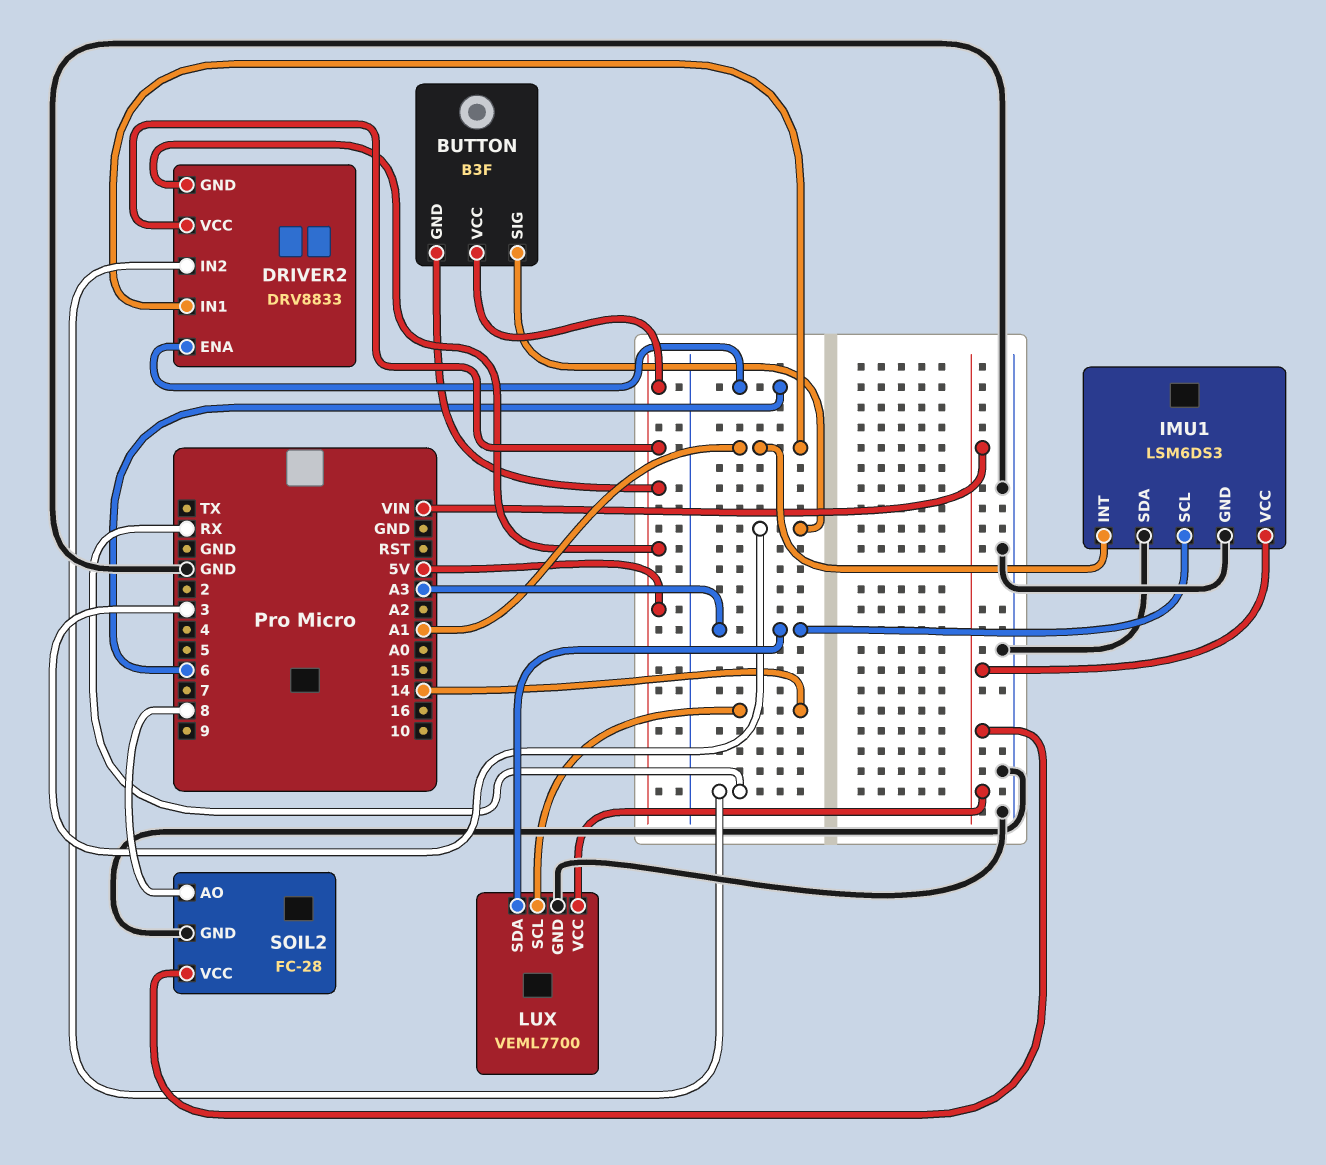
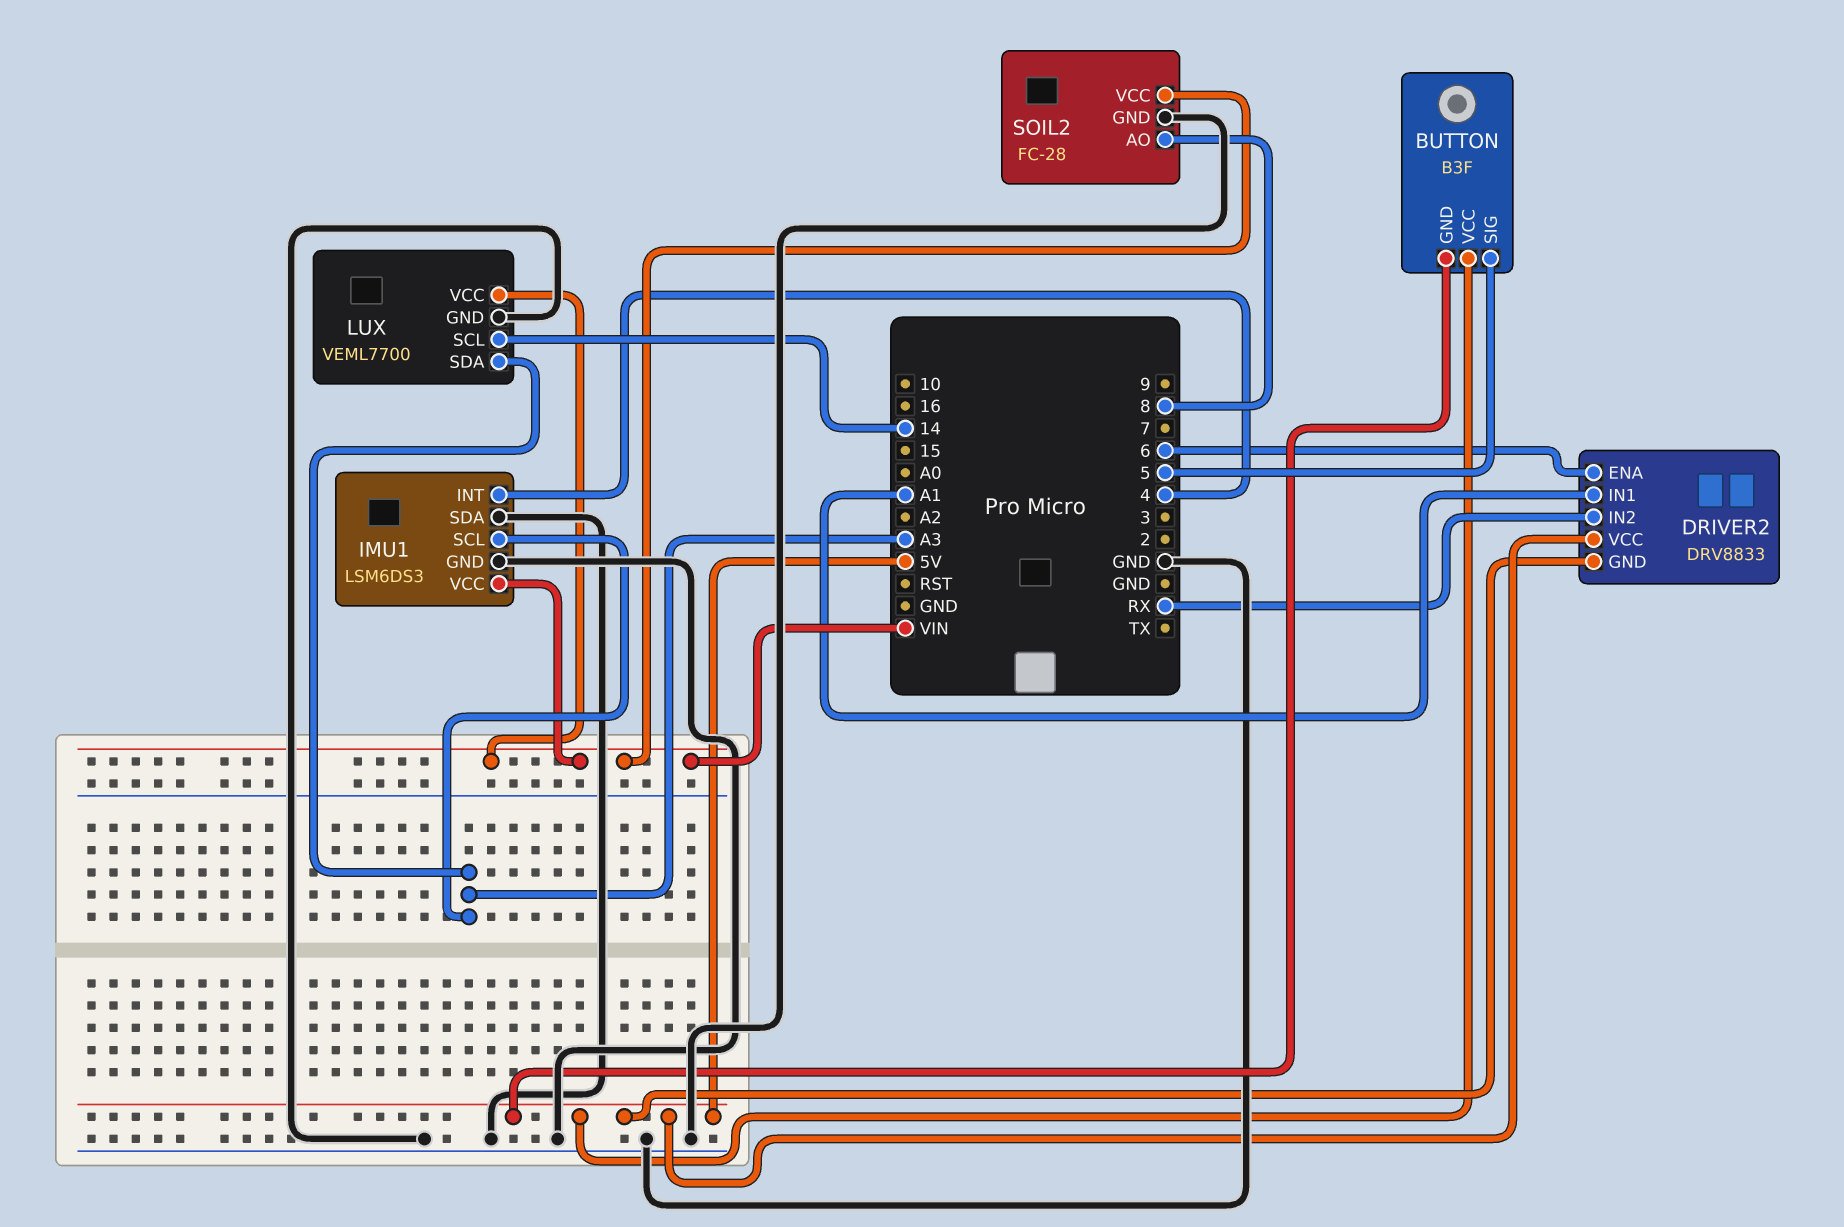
BUTTON pin SIG: 3 -> 5
IMU1 pin INT: A1 -> 4

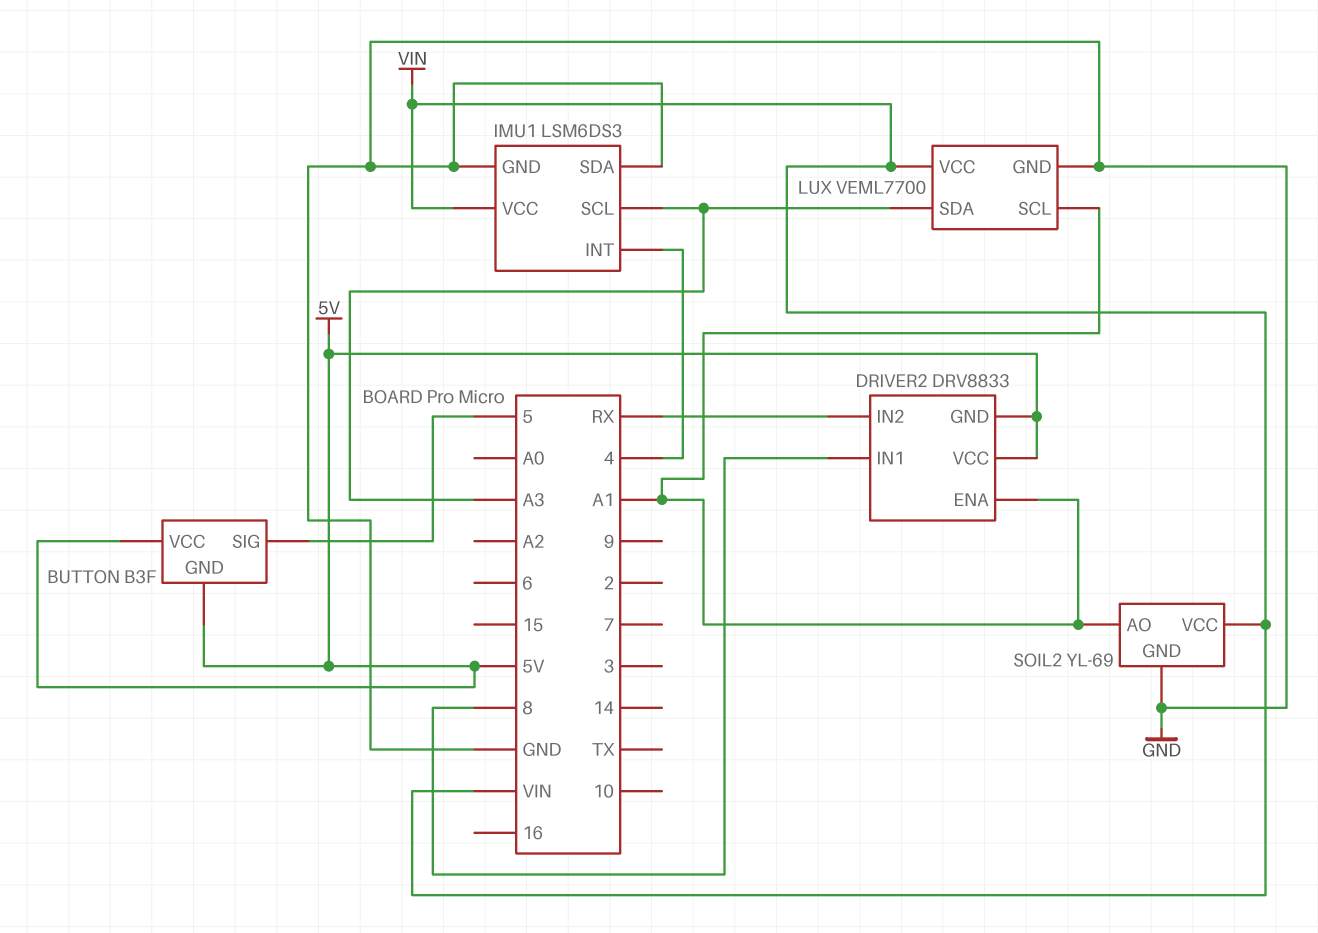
DRIVER2 pin ENA: 6 -> A1
DRIVER2 pin IN1: A1 -> 8
LUX pin SCL: 14 -> A1
SOIL2: FC-28 -> YL-69
SOIL2 pin AO: 8 -> A1

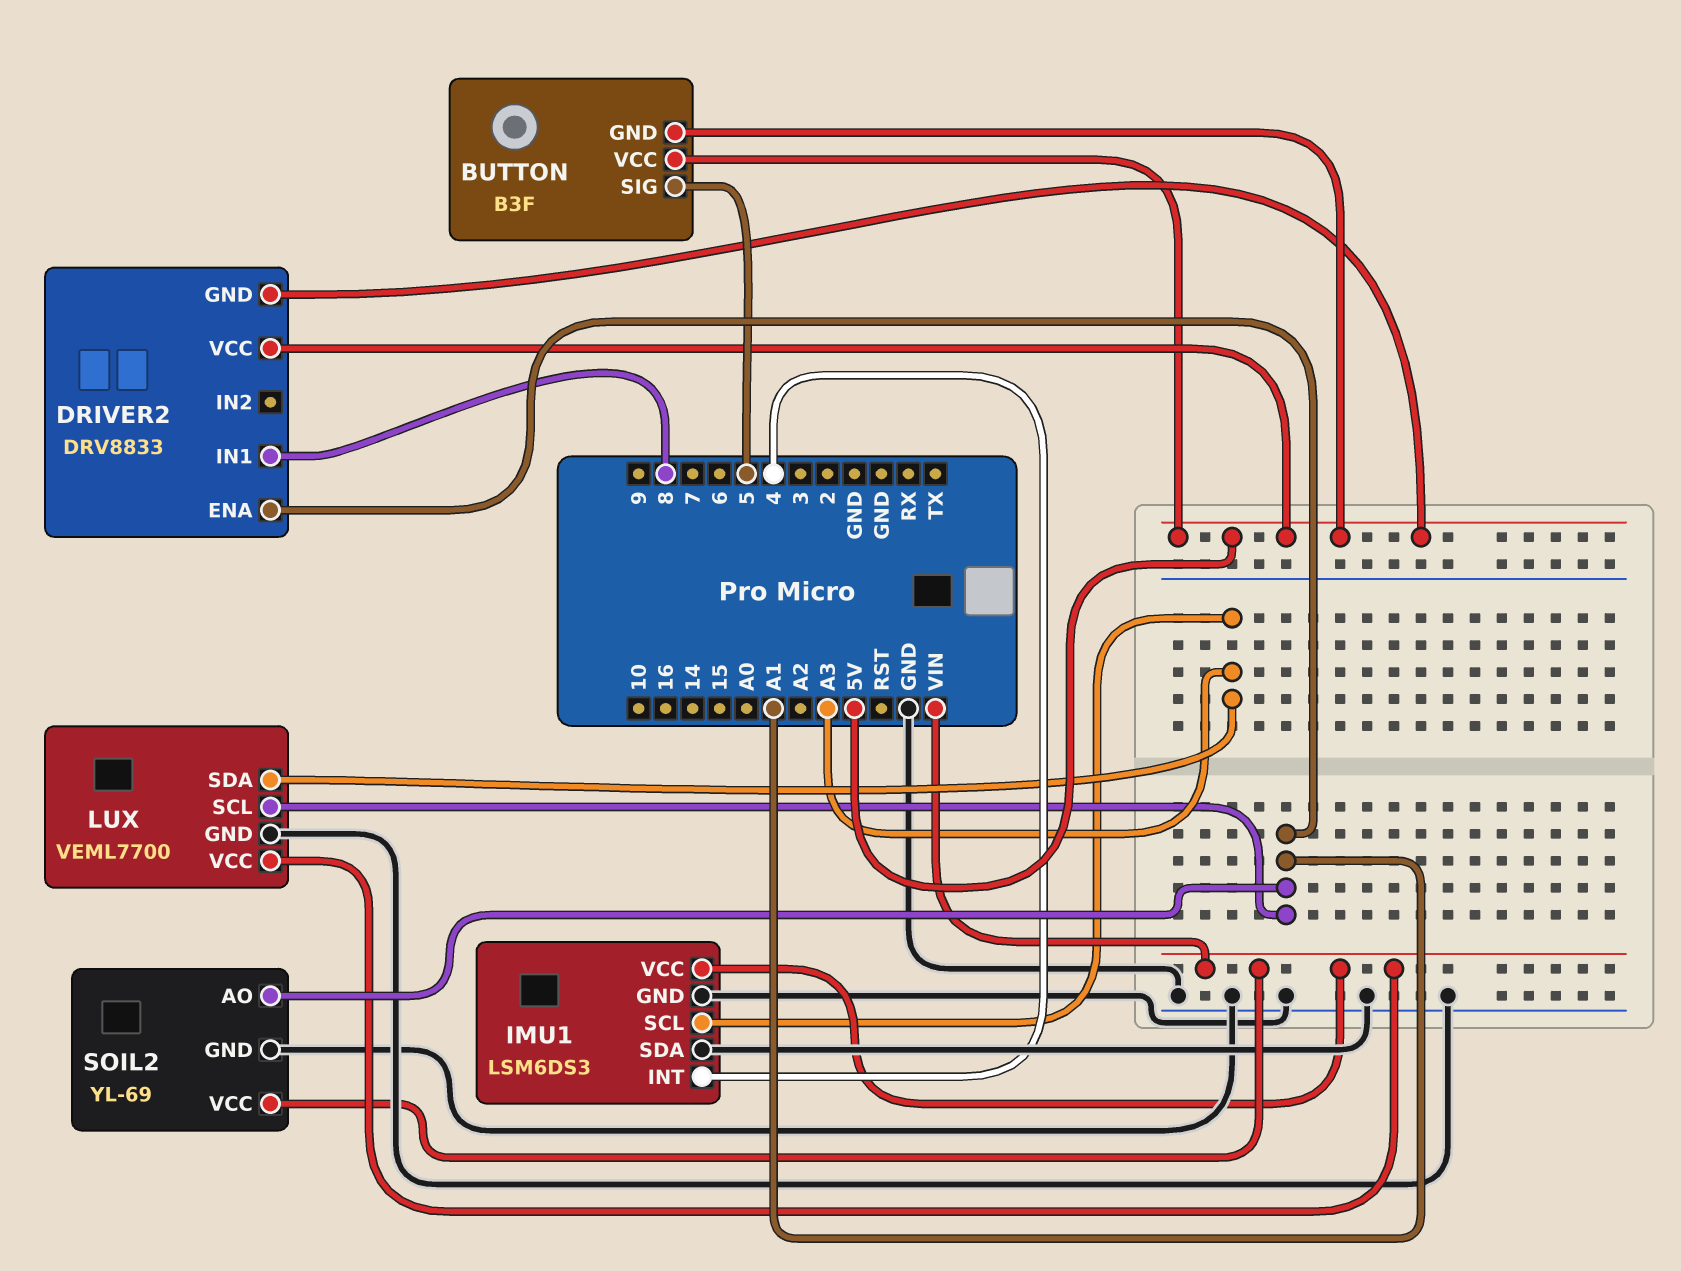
DRIVER2 pin IN2: RX -> none

